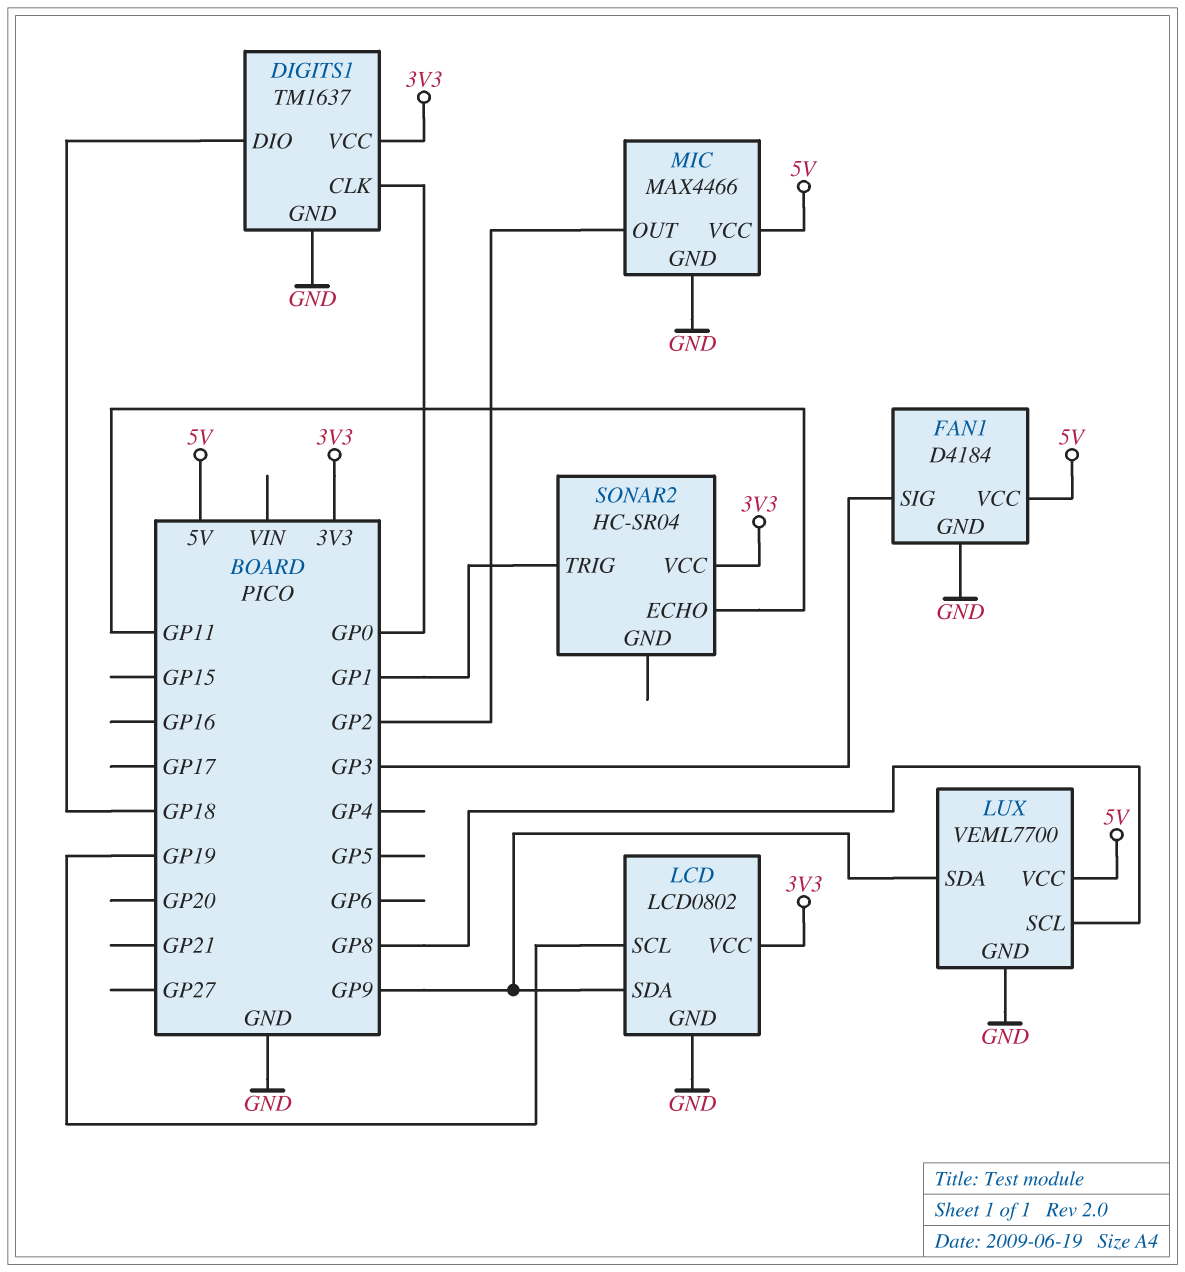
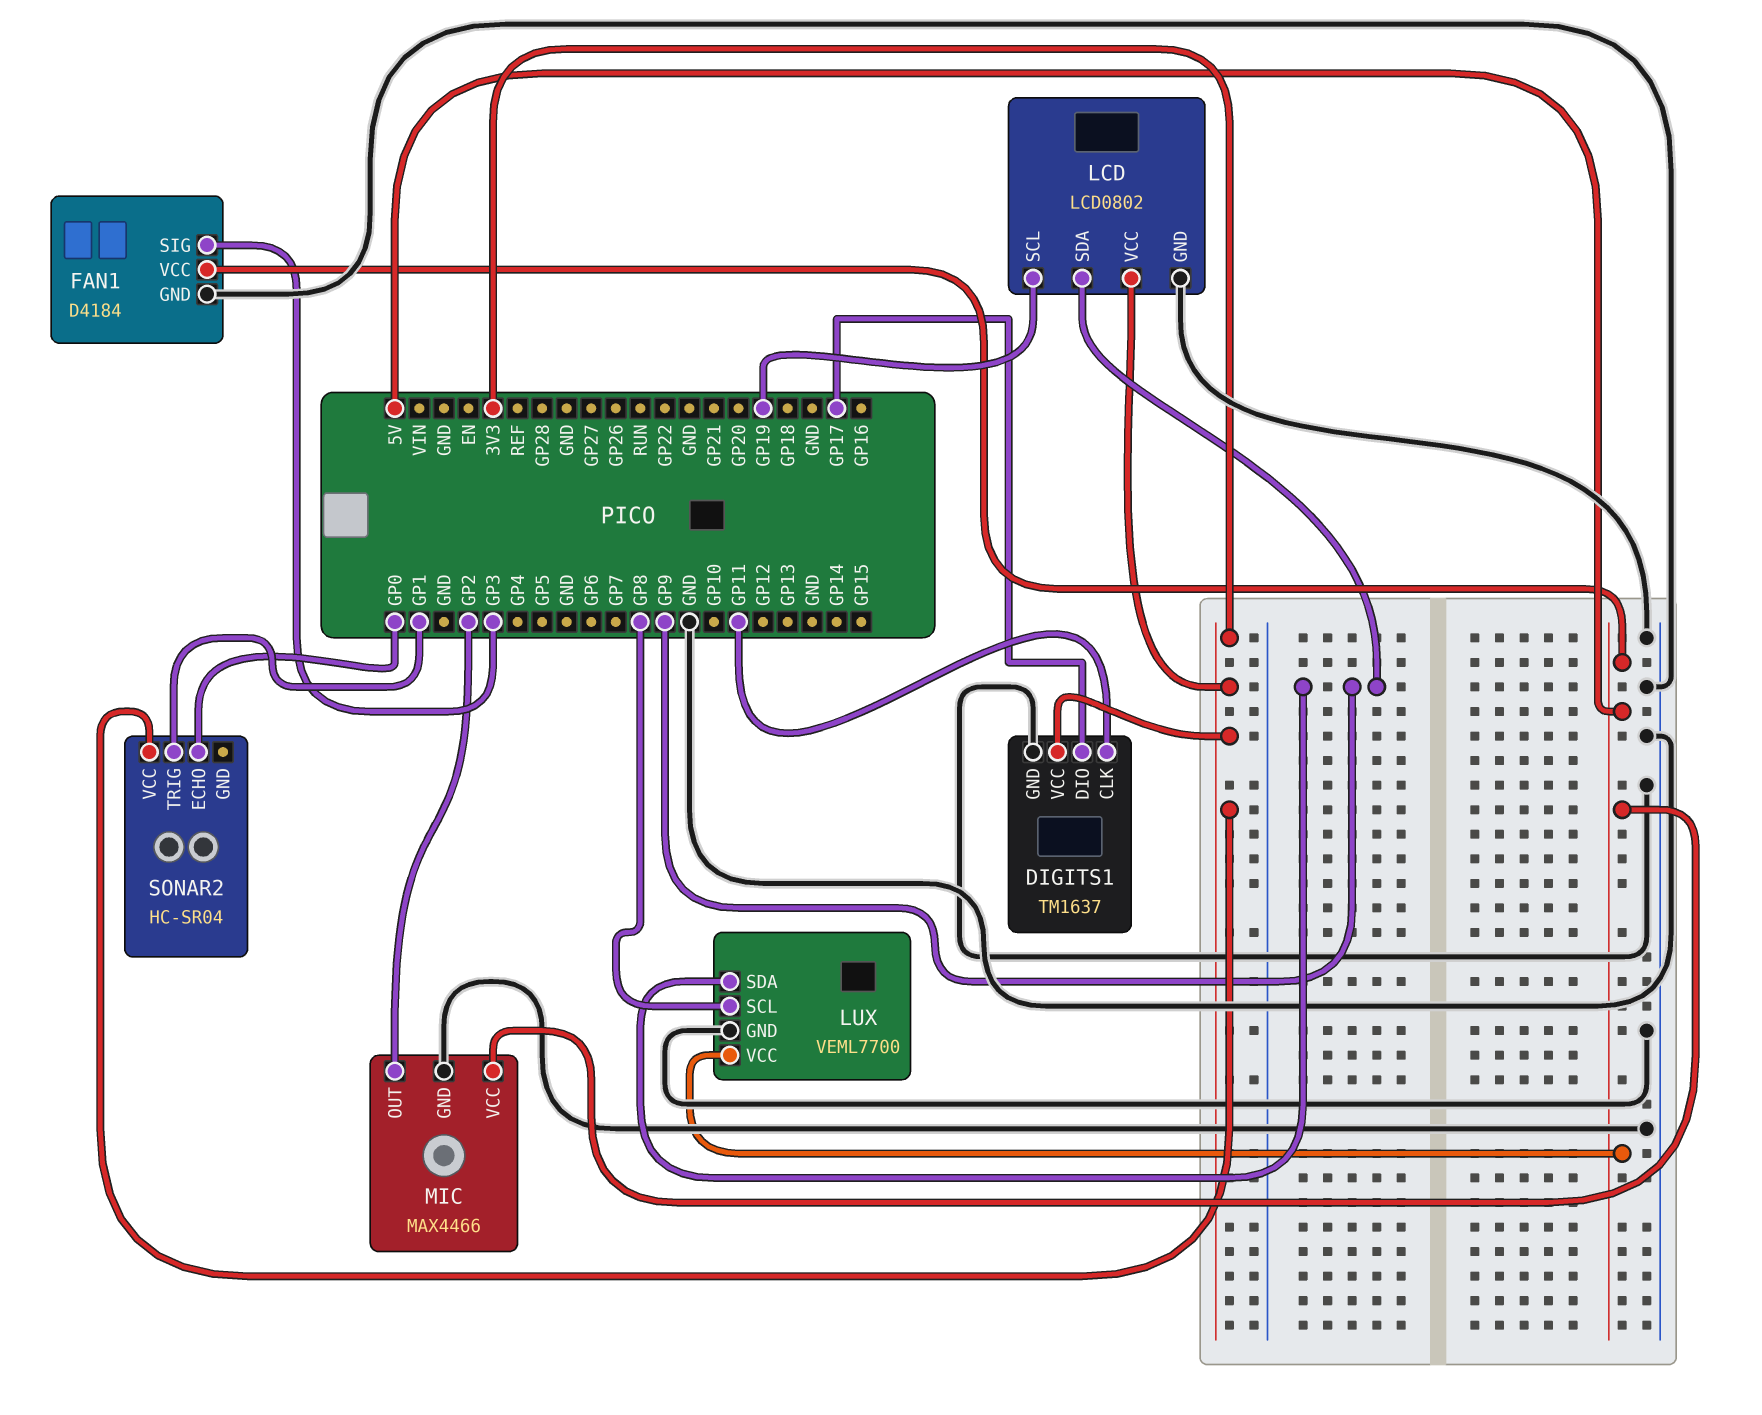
DIGITS1 pin CLK: GP0 -> GP11
DIGITS1 pin DIO: GP18 -> GP17
SONAR2 pin ECHO: GP11 -> GP0

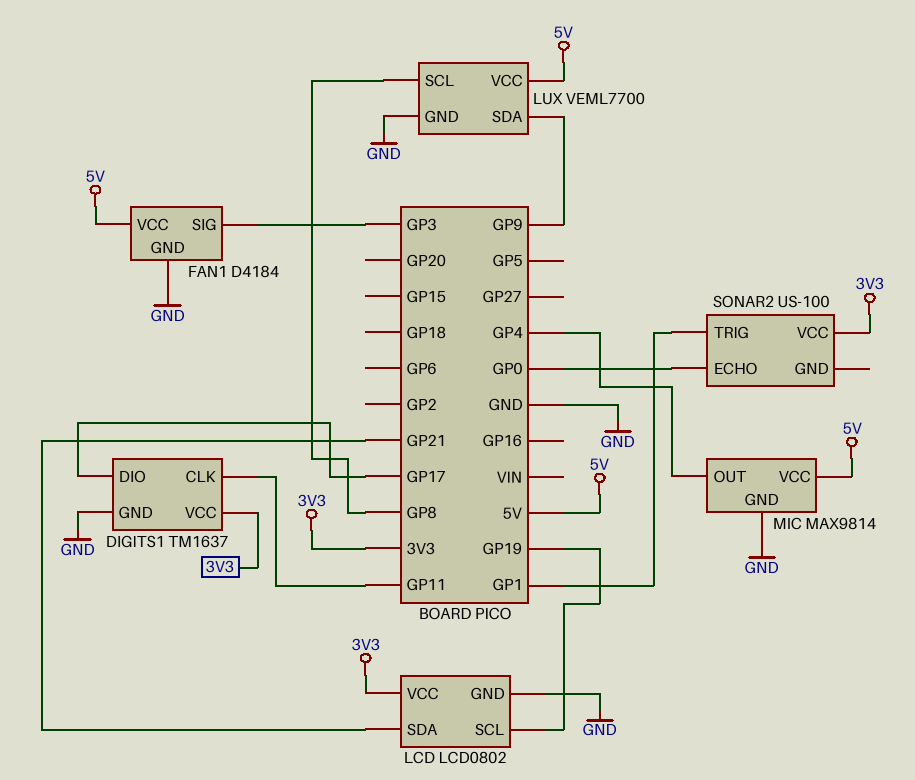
LCD pin SDA: GP9 -> GP21
MIC: MAX4466 -> MAX9814
MIC pin OUT: GP2 -> GP4
SONAR2: HC-SR04 -> US-100

